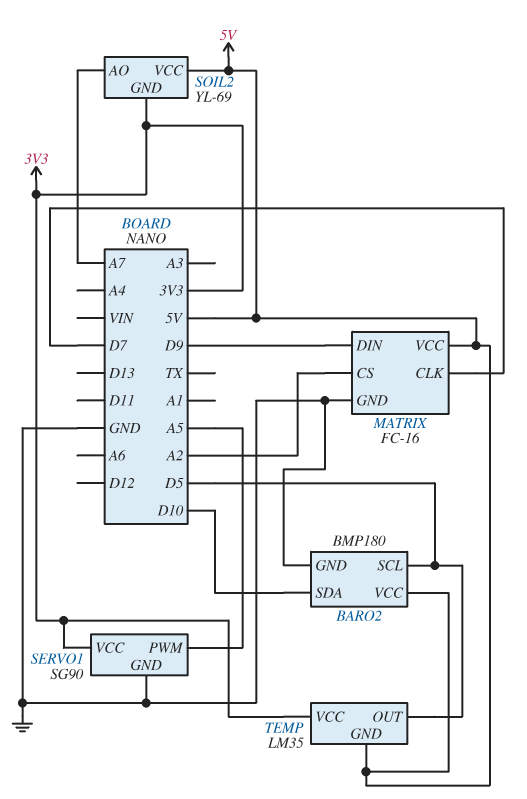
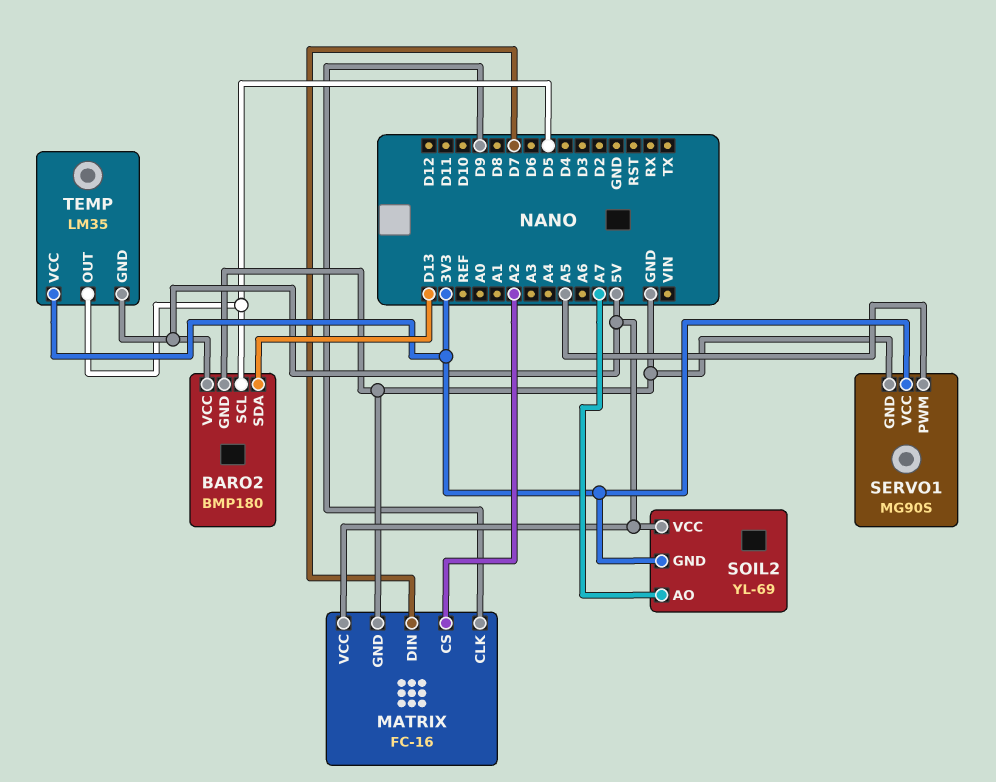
BARO2 pin SDA: D10 -> D13
MATRIX pin CLK: D7 -> D9
MATRIX pin DIN: D9 -> D7
SERVO1: SG90 -> MG90S

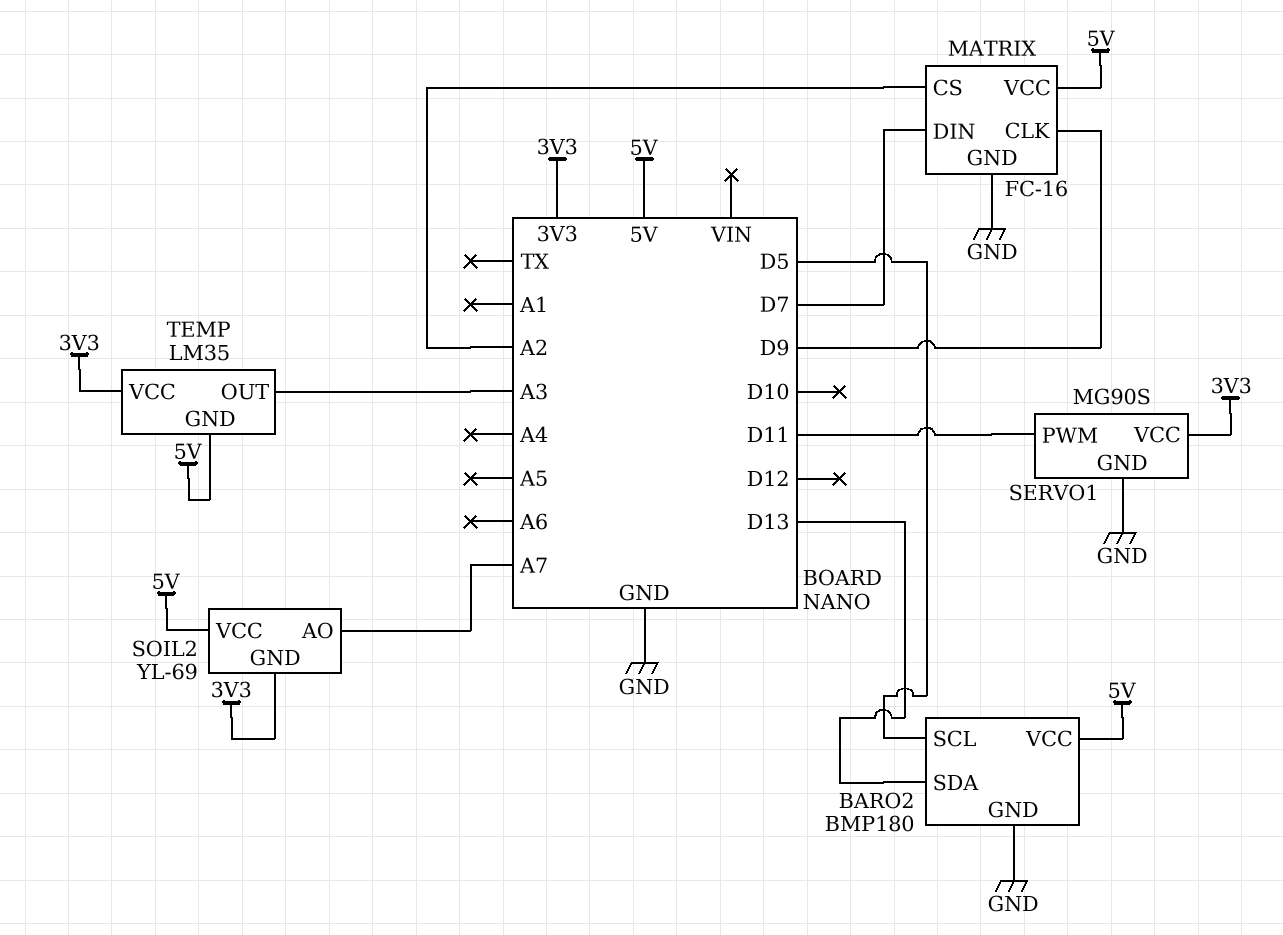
SERVO1 pin PWM: A5 -> D11
TEMP pin OUT: D5 -> A3

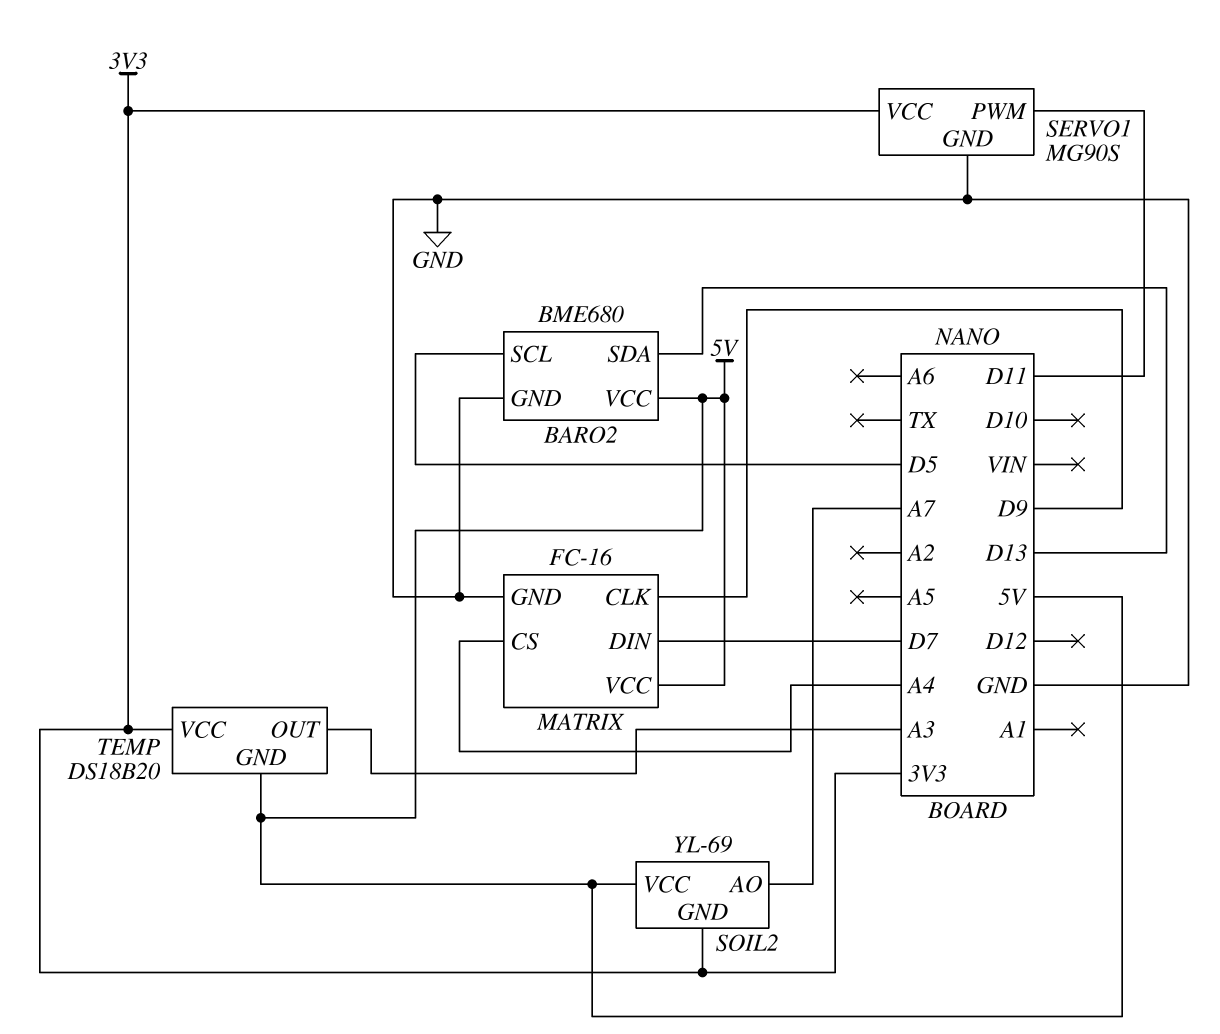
BARO2: BMP180 -> BME680
MATRIX pin CS: A2 -> A4
TEMP: LM35 -> DS18B20

